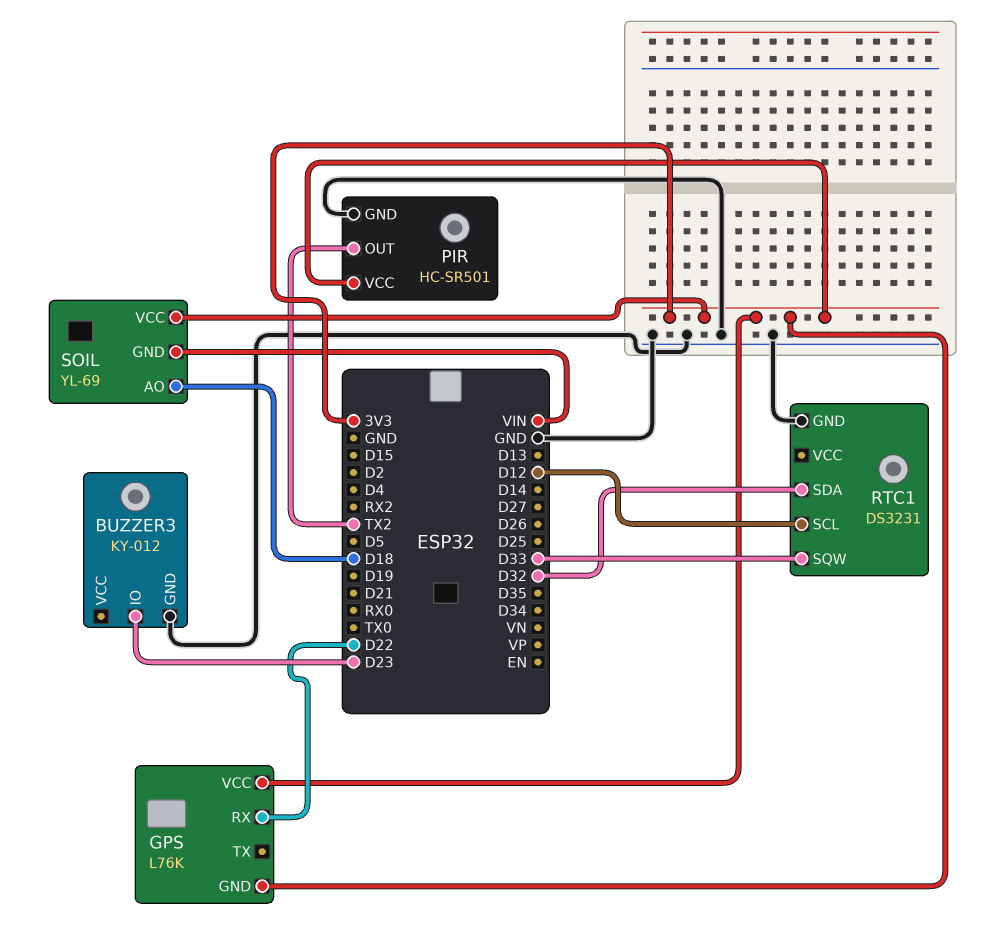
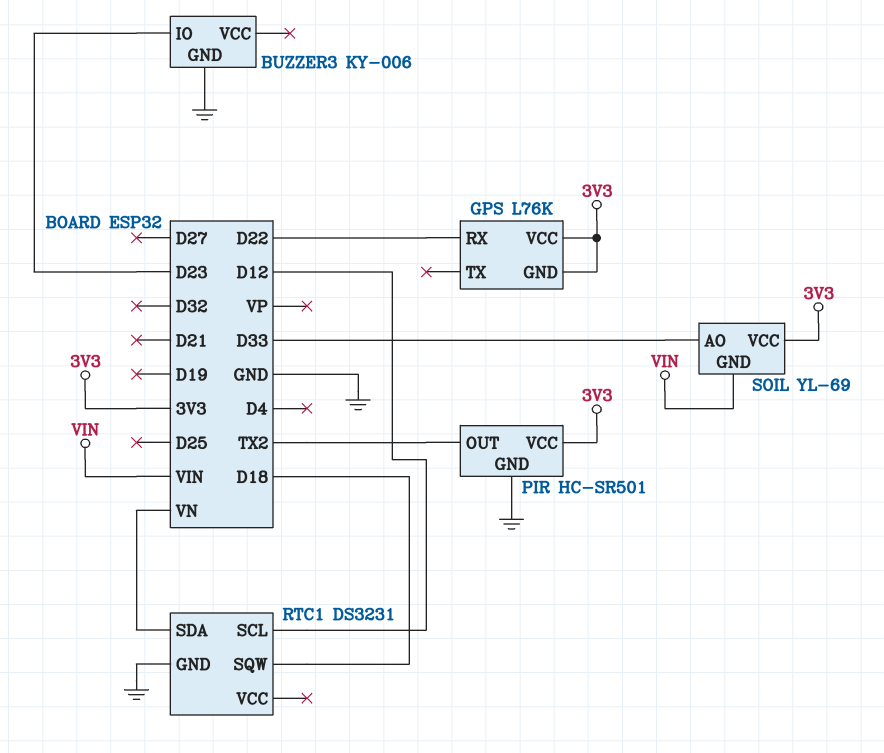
BUZZER3: KY-012 -> KY-006
RTC1 pin SDA: D32 -> VN
RTC1 pin SQW: D33 -> D18
SOIL pin AO: D18 -> D33

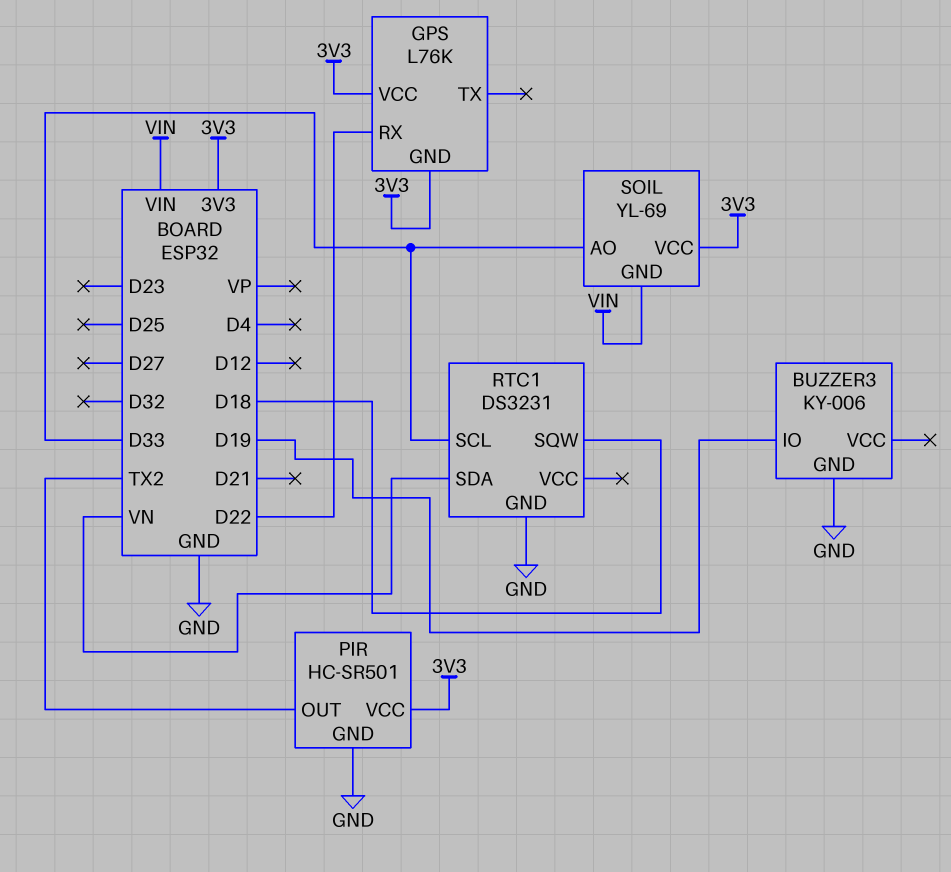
BUZZER3 pin IO: D23 -> D19
RTC1 pin SCL: D12 -> D33

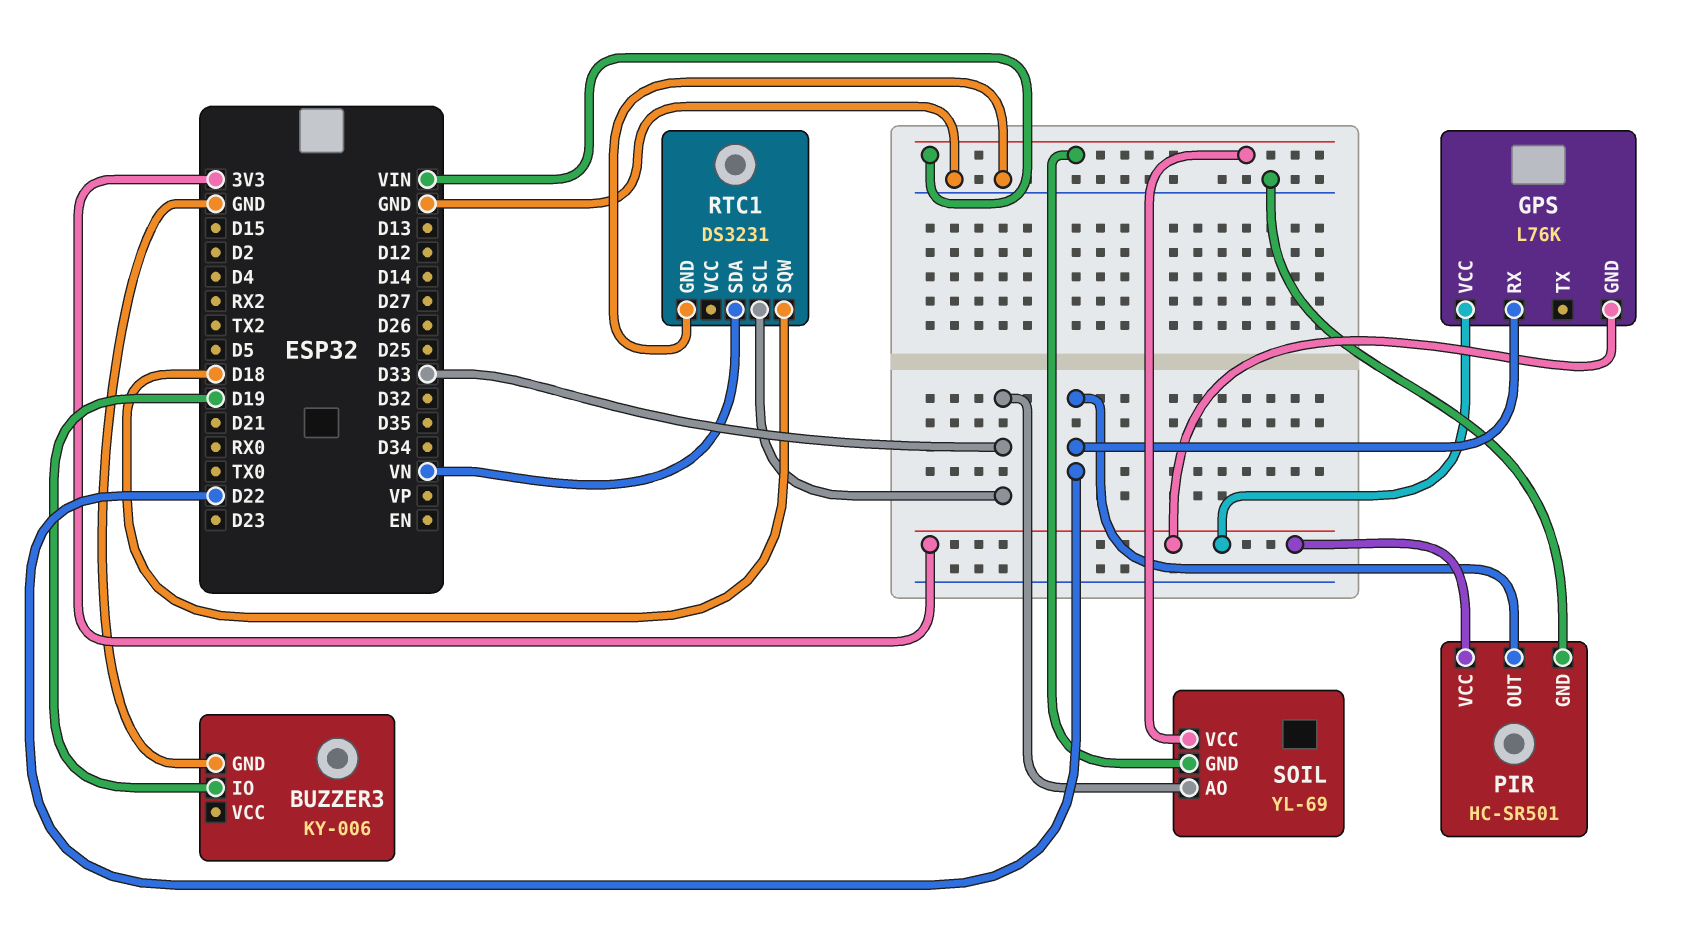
PIR pin OUT: TX2 -> D22
SOIL pin VCC: 3V3 -> VIN

